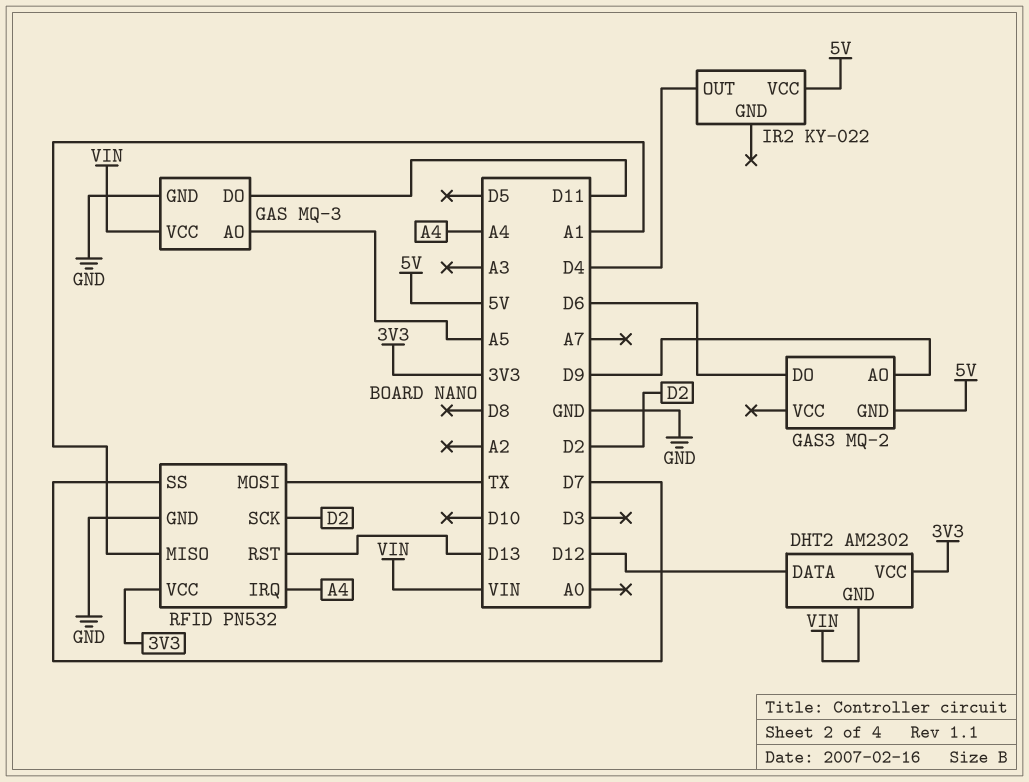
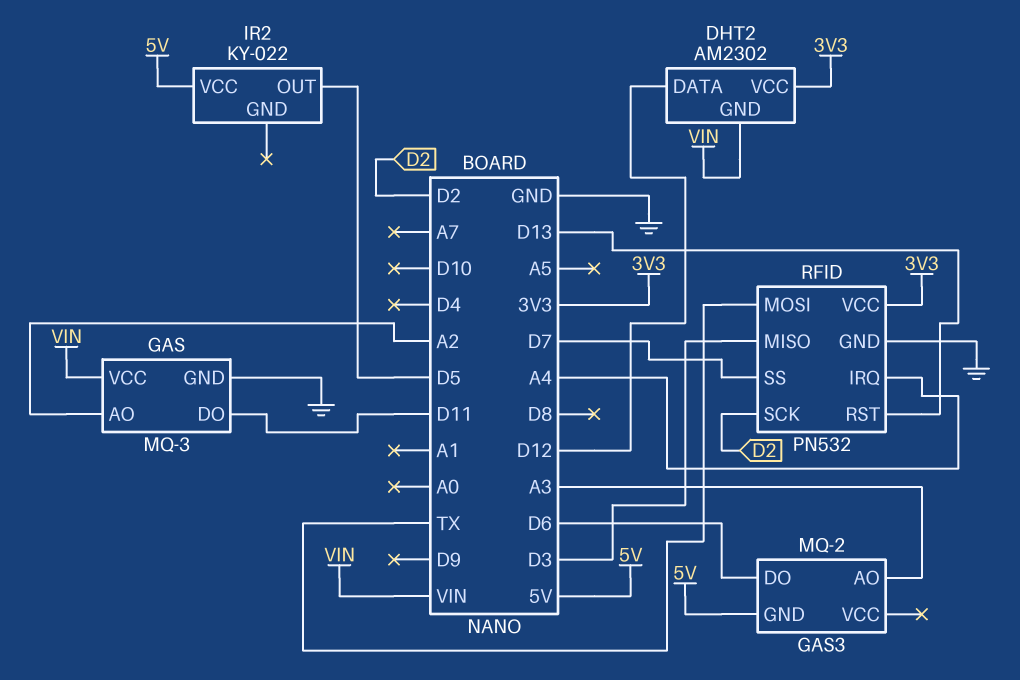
GAS pin AO: A5 -> A2
GAS3 pin AO: D9 -> A3
IR2 pin OUT: D4 -> D5
RFID pin MISO: A1 -> D3

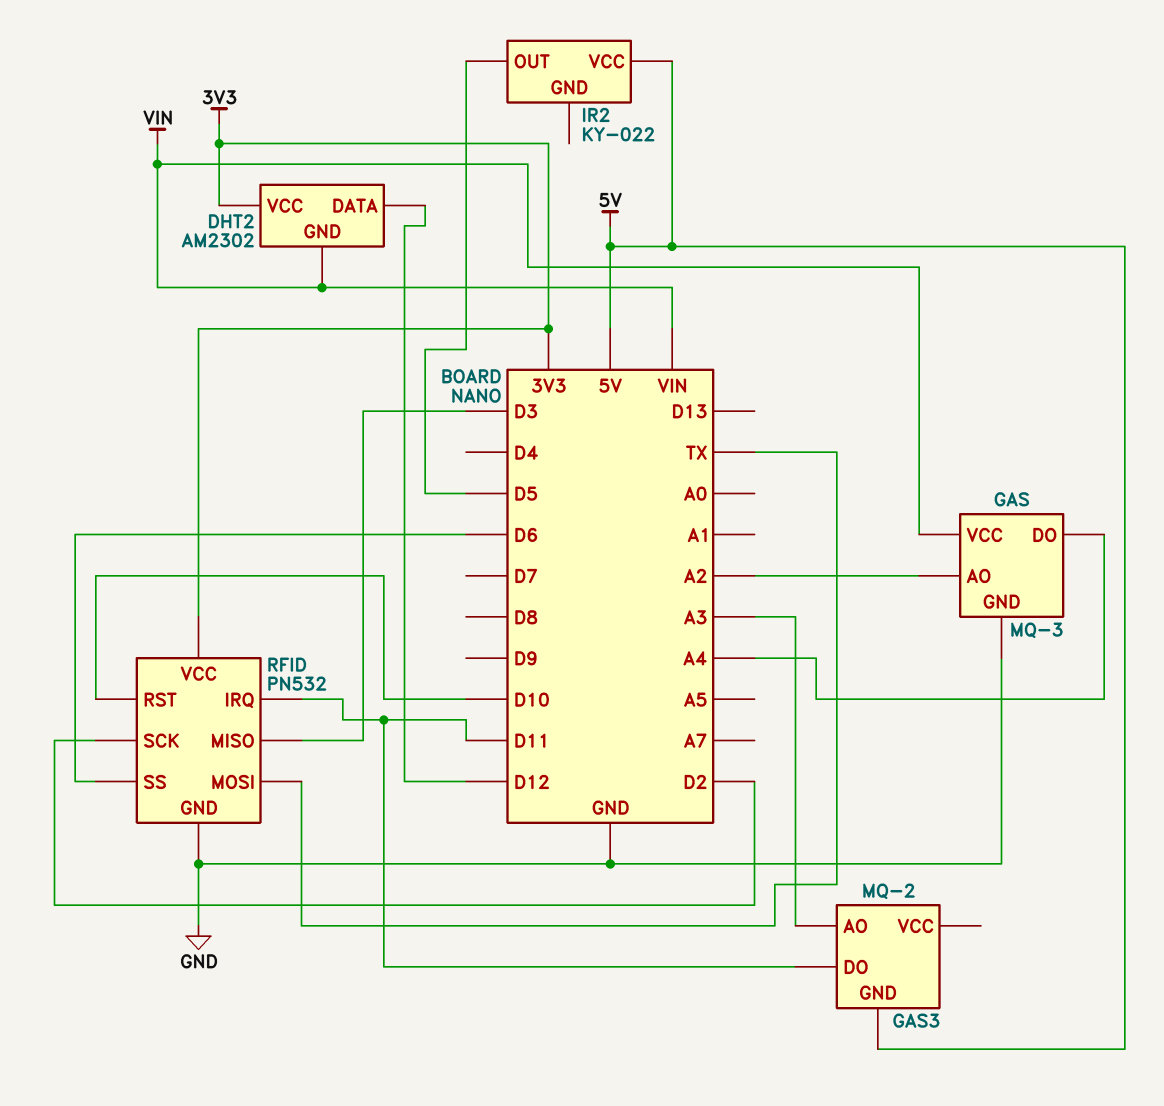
GAS pin DO: D11 -> A4
GAS3 pin DO: D6 -> D11
RFID pin IRQ: A4 -> D11
RFID pin RST: D13 -> D10
RFID pin SS: D7 -> D6

